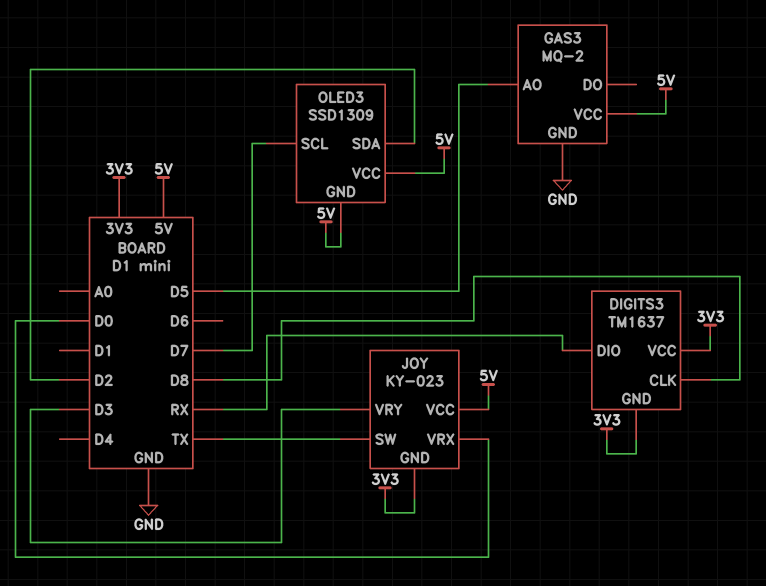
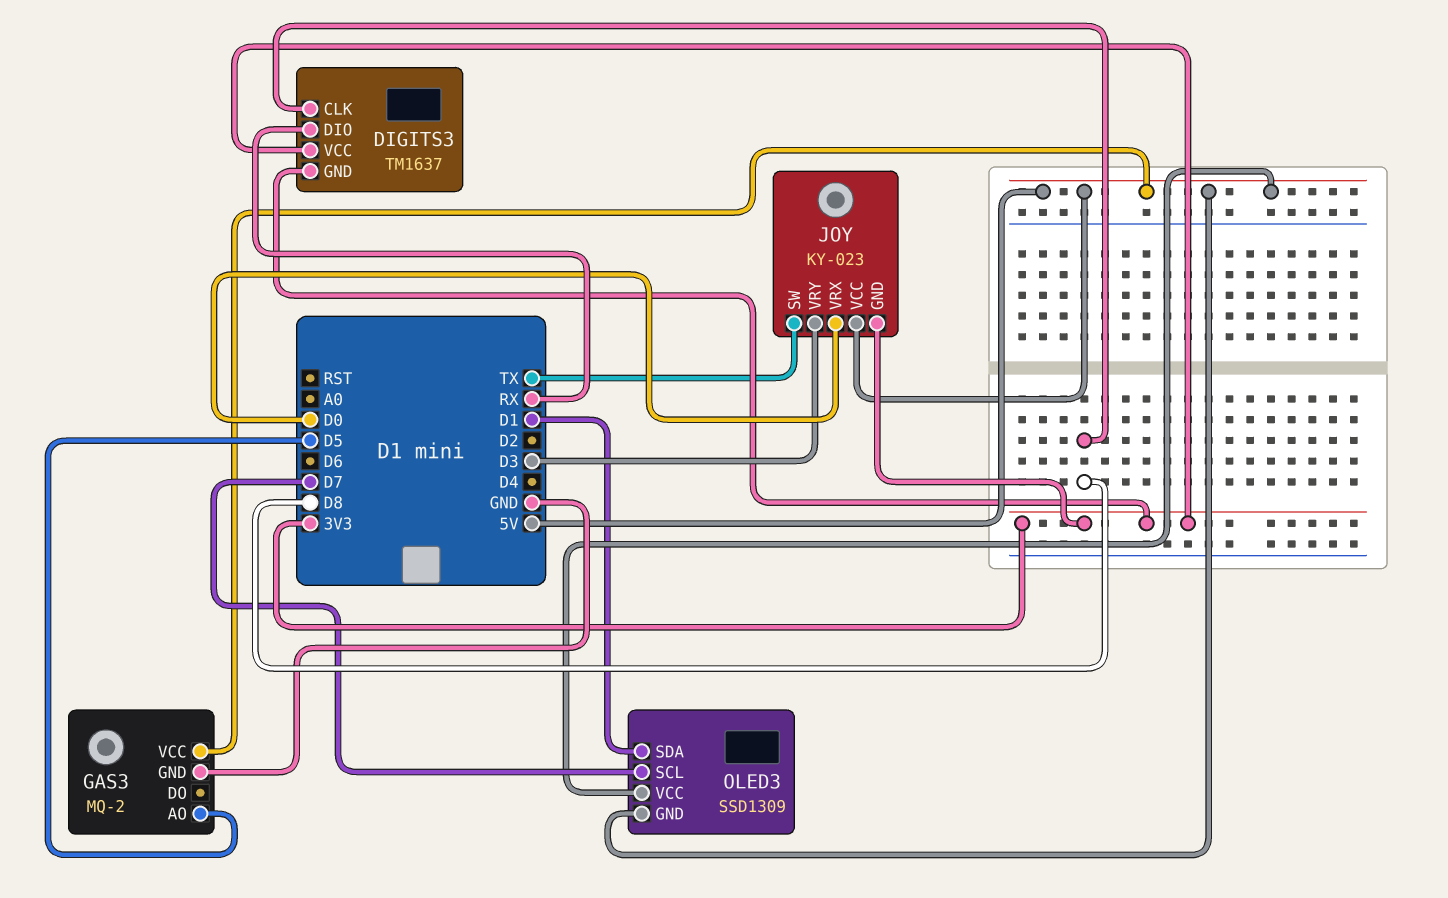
OLED3 pin SDA: D2 -> D1

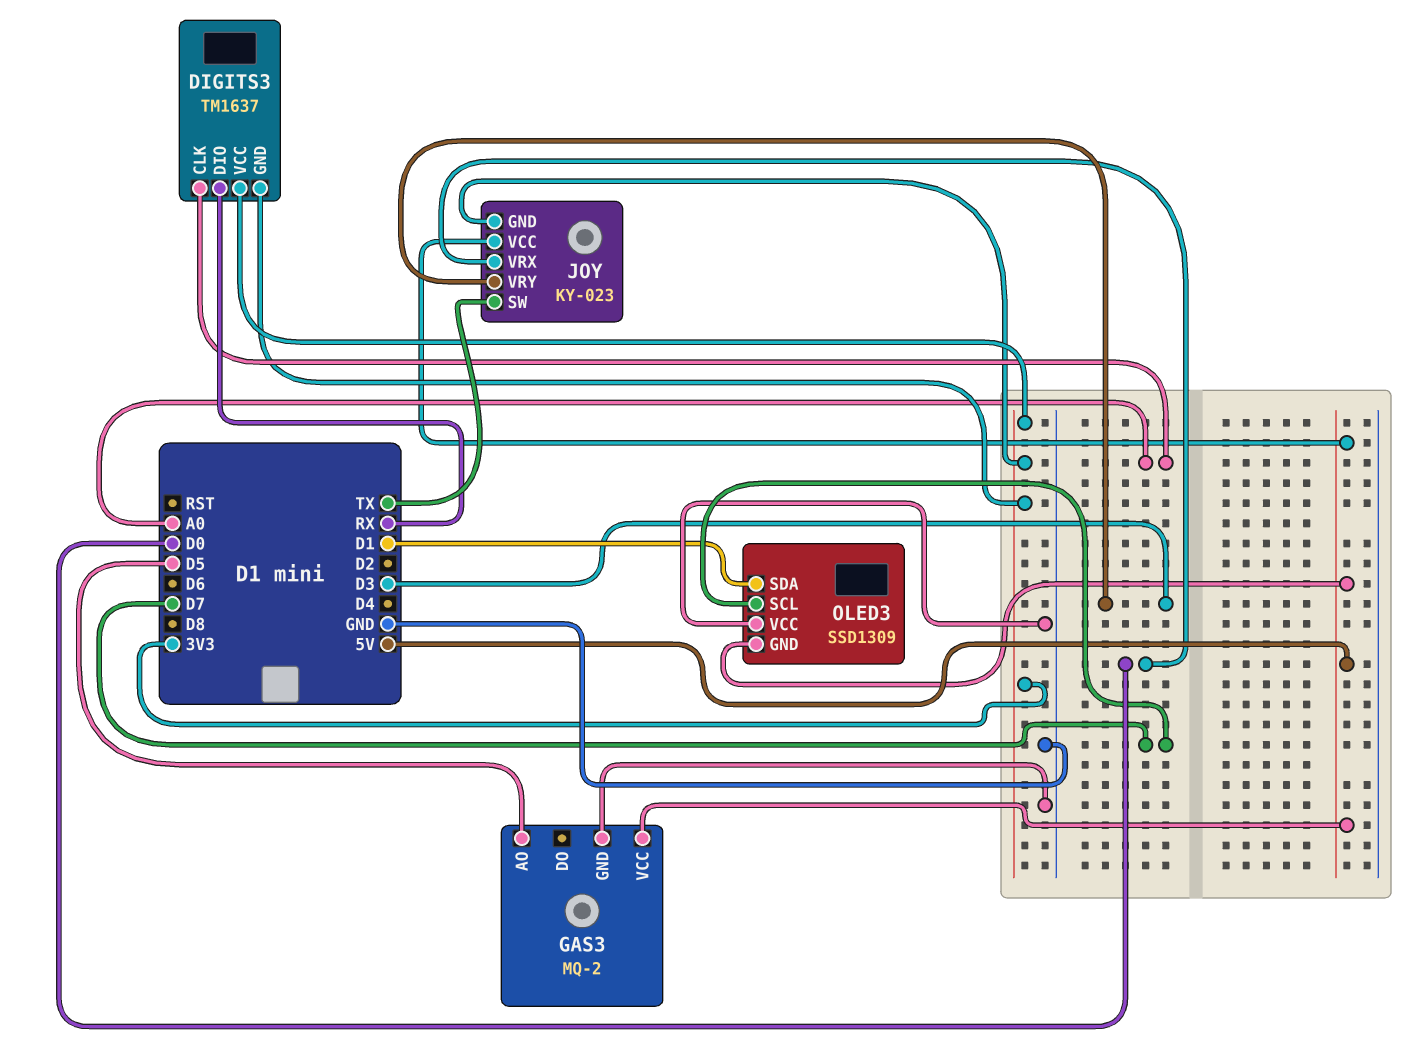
DIGITS3 pin CLK: D8 -> A0
OLED3 pin VCC: 5V -> GND

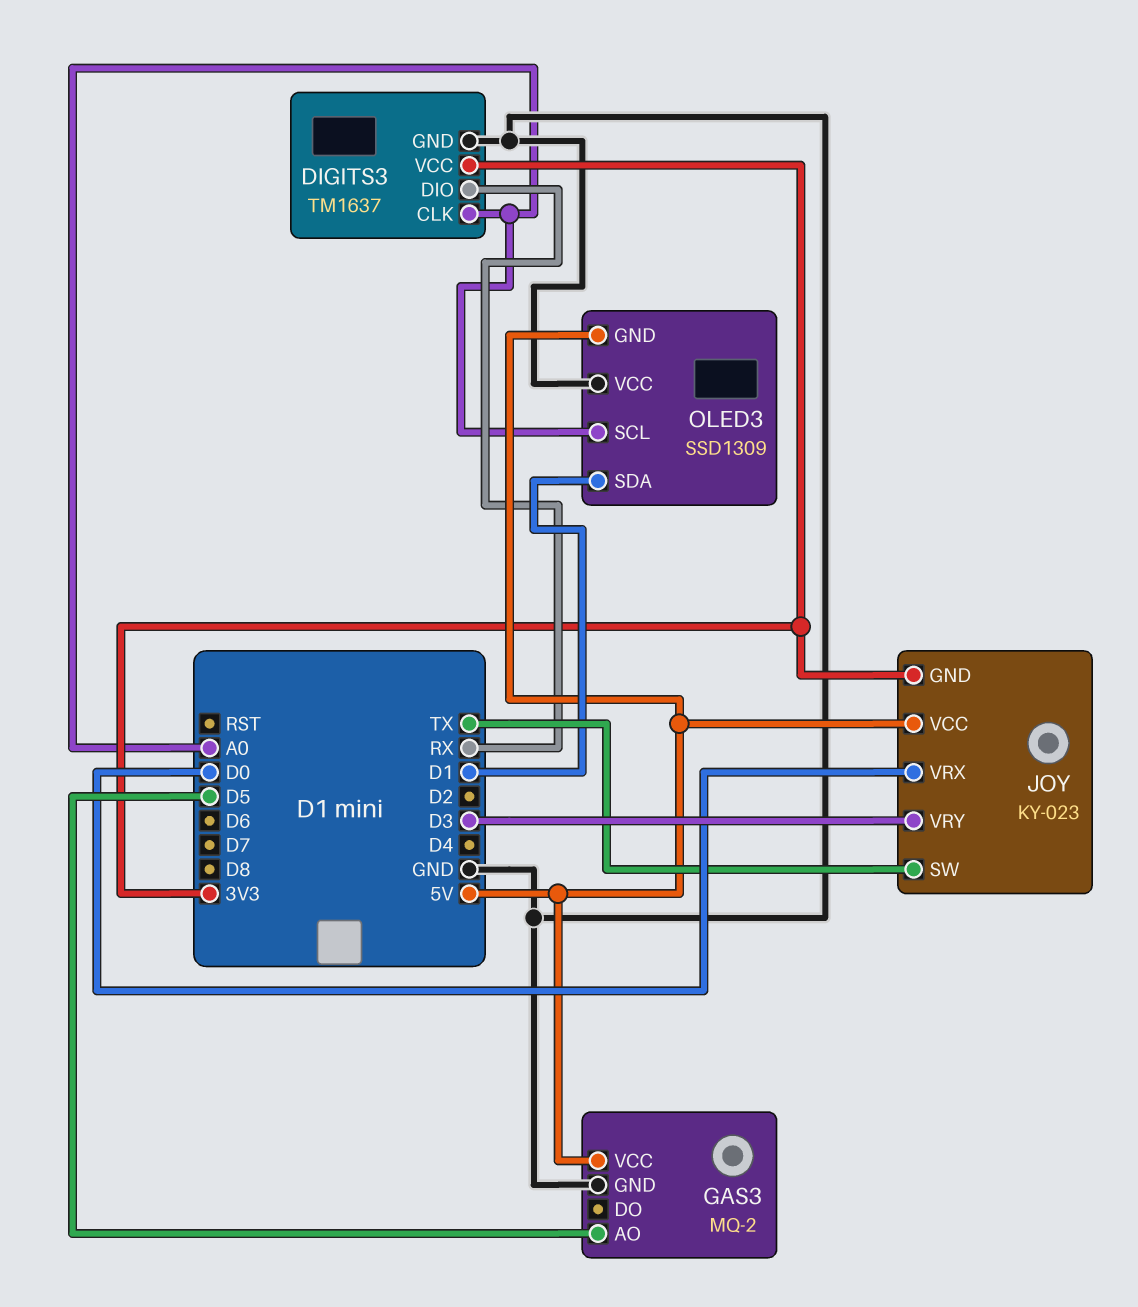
DIGITS3 pin GND: 3V3 -> GND
OLED3 pin SCL: D7 -> A0

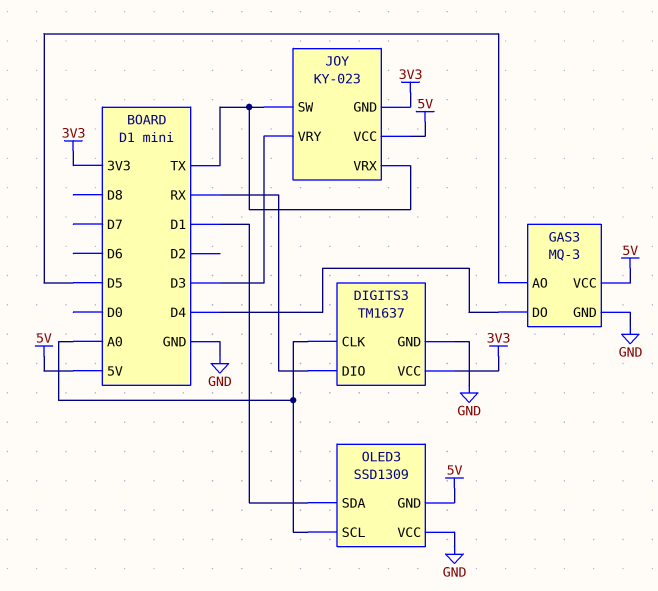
GAS3: MQ-2 -> MQ-3
GAS3 pin DO: none -> D4
JOY pin VRX: D0 -> TX

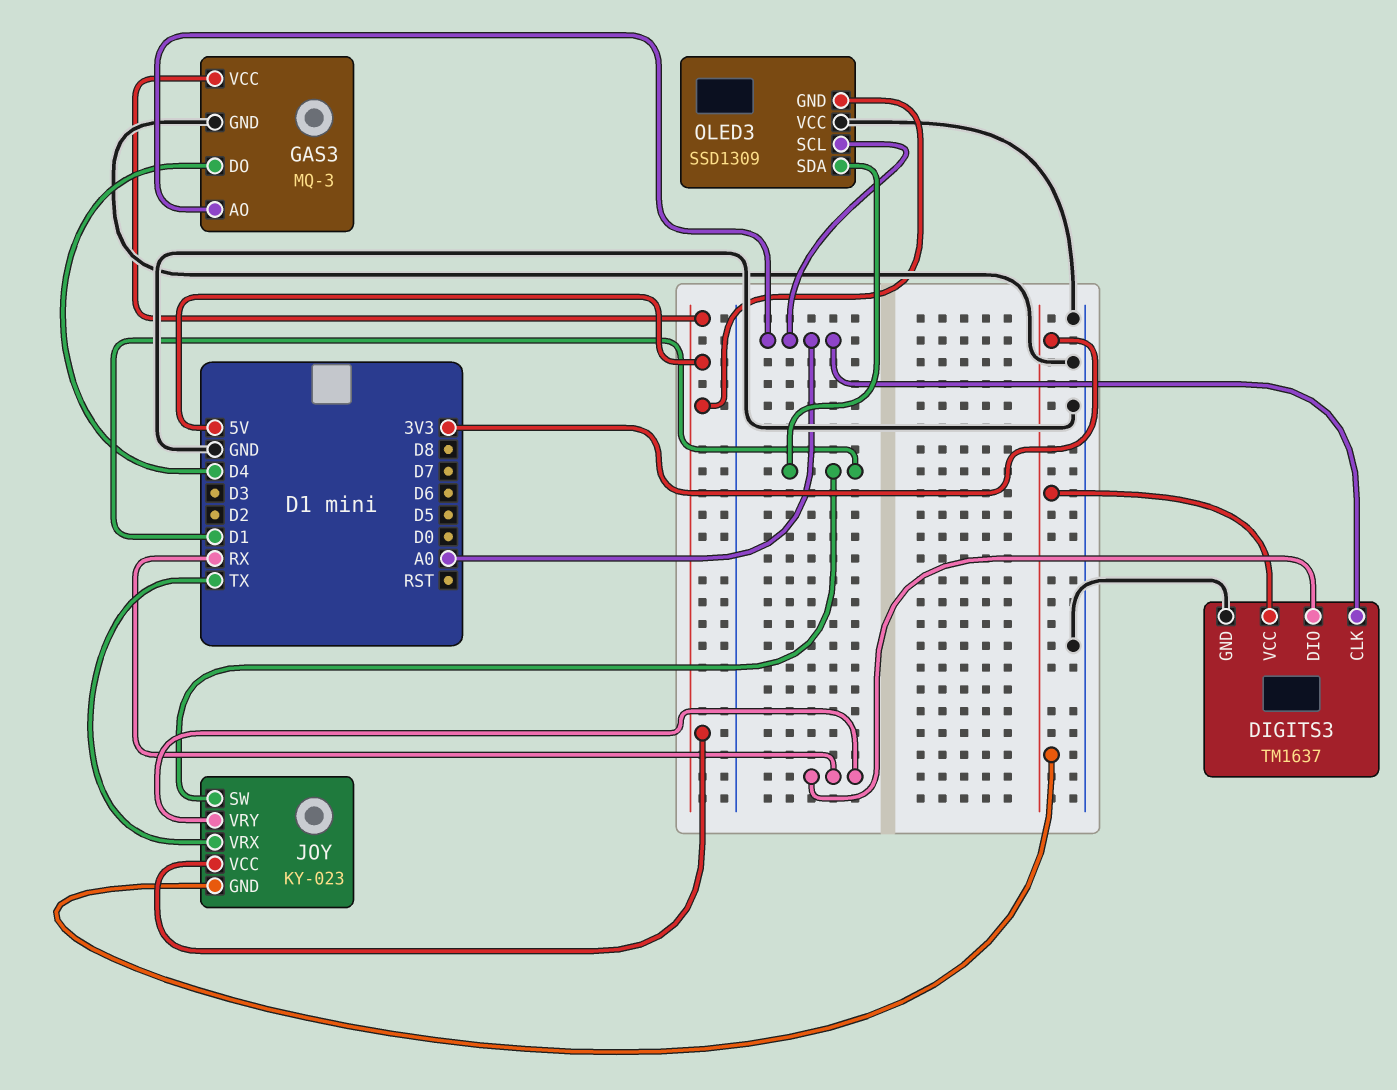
GAS3 pin AO: D5 -> A0
JOY pin SW: TX -> D1
JOY pin VRY: D3 -> RX

